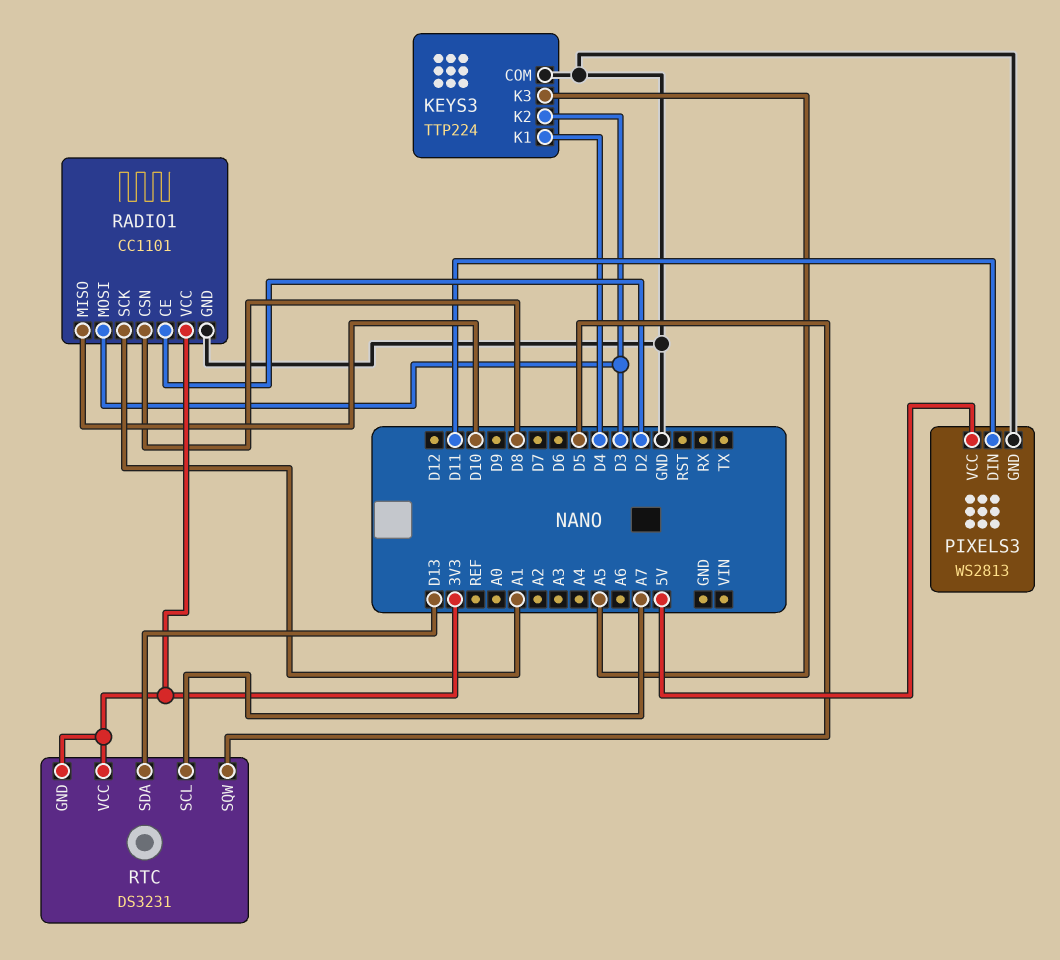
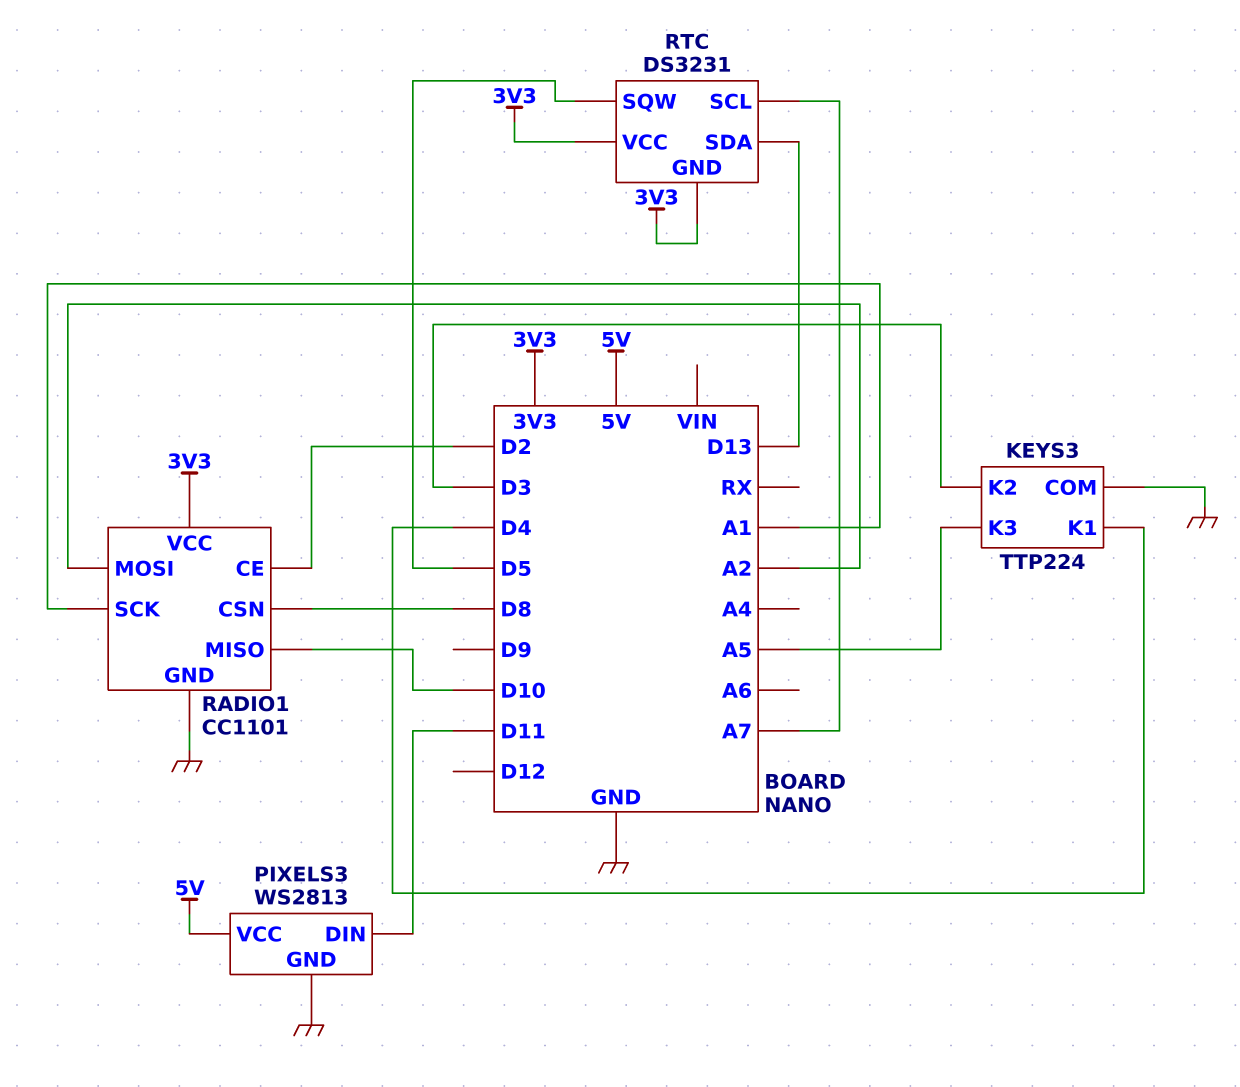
RADIO1 pin MOSI: D3 -> A2

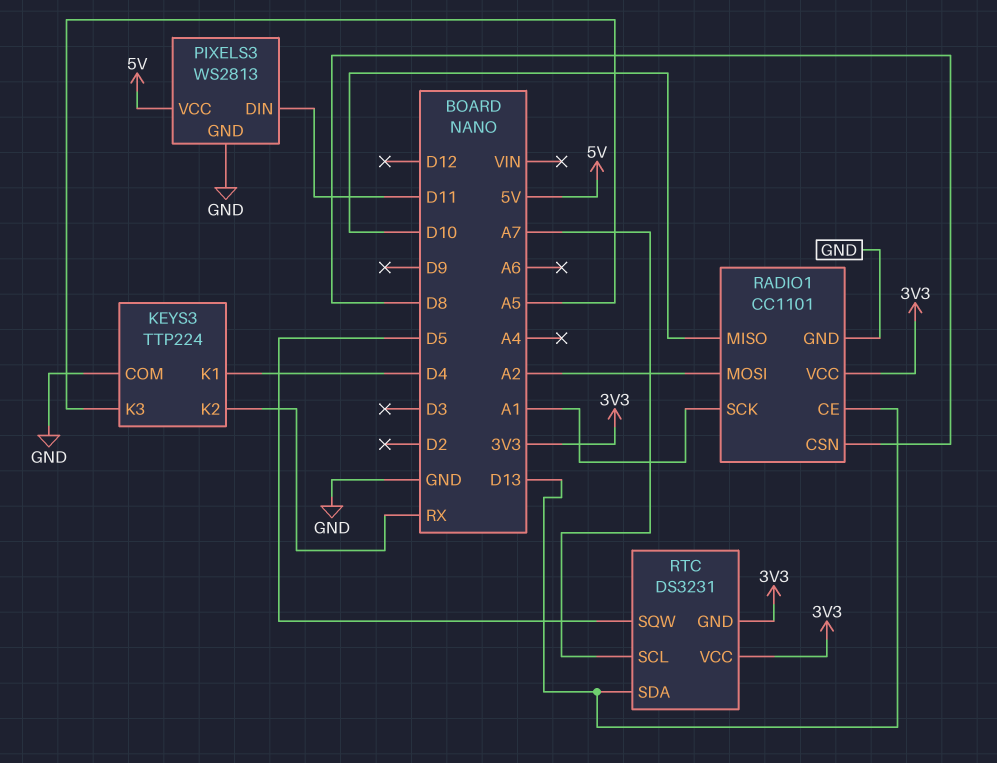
KEYS3 pin K2: D3 -> RX
RADIO1 pin CE: D2 -> D13

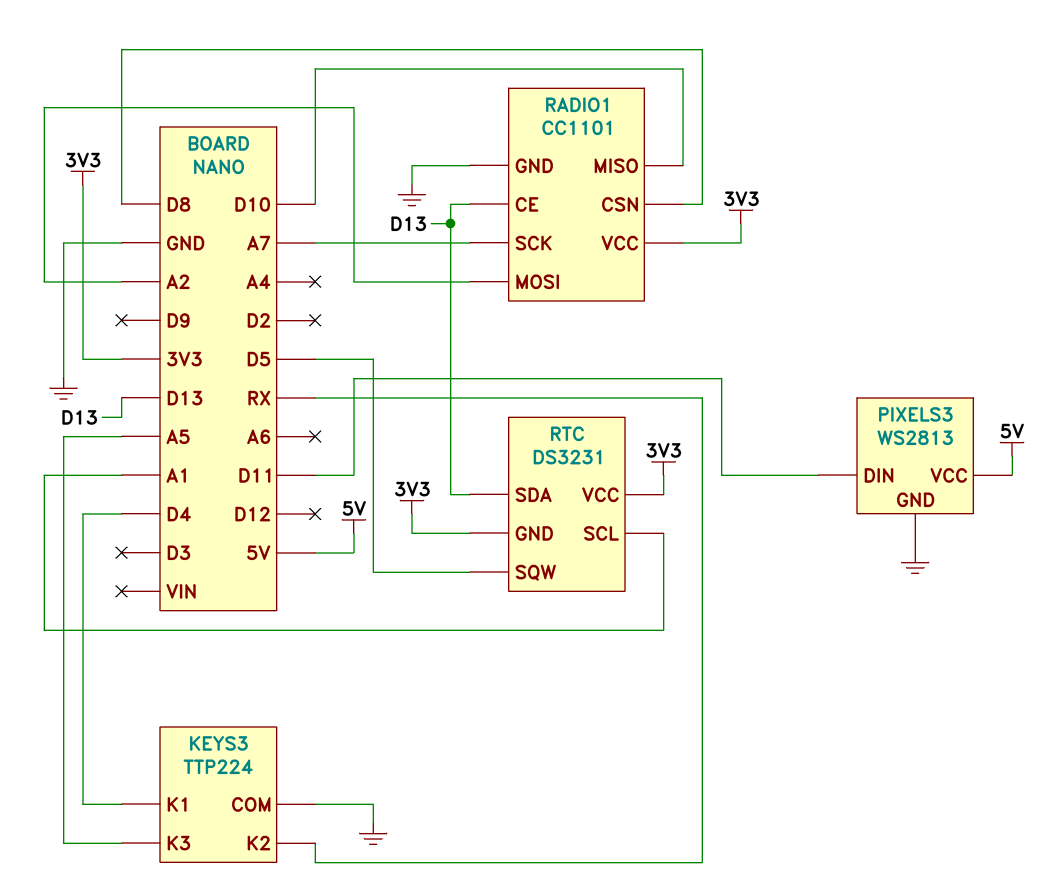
RADIO1 pin SCK: A1 -> A7
RTC pin SCL: A7 -> A1

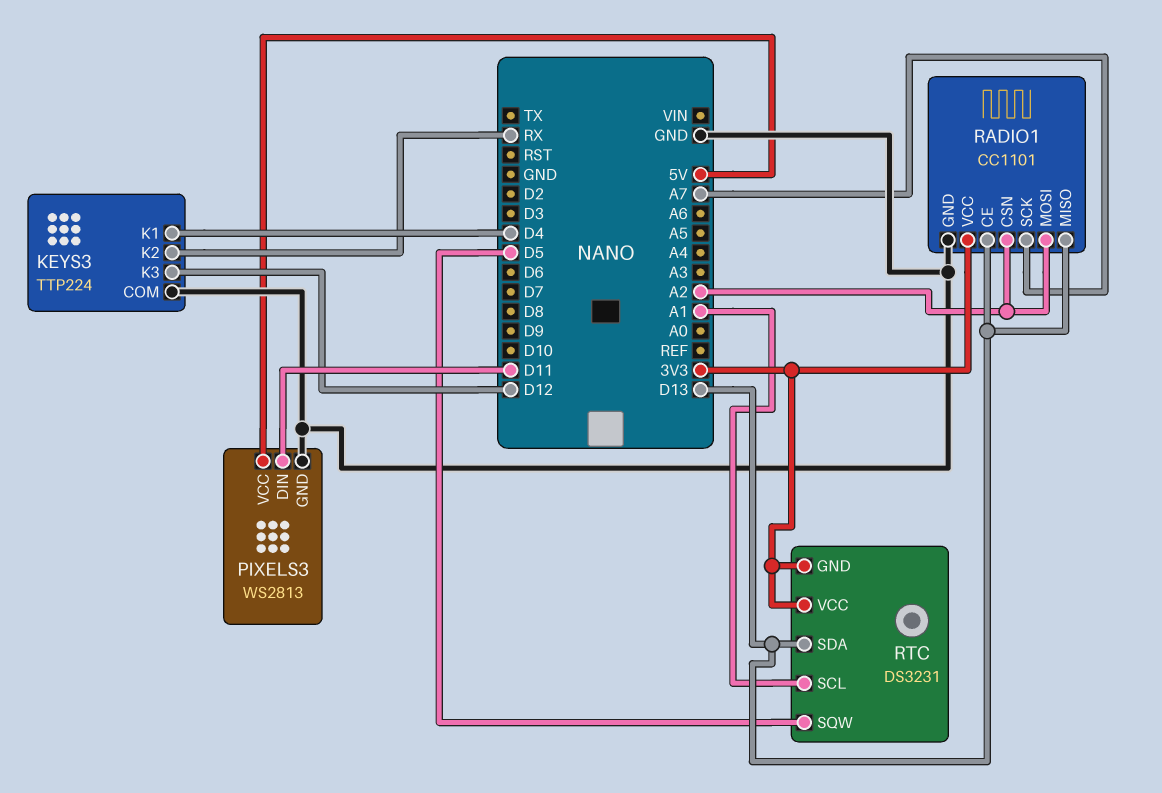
KEYS3 pin K3: A5 -> D12
RADIO1 pin CSN: D8 -> A2
RADIO1 pin MISO: D10 -> D13

